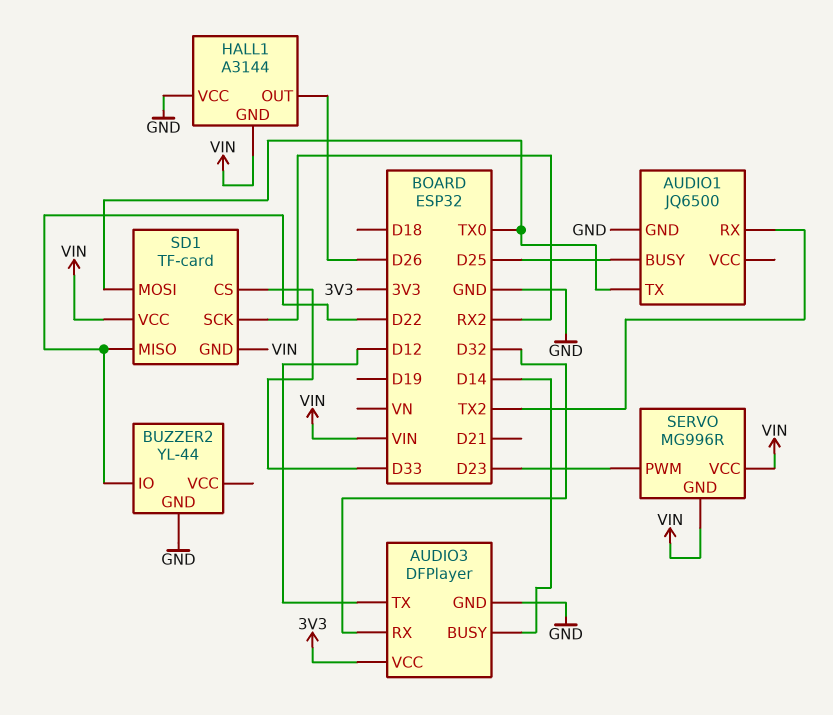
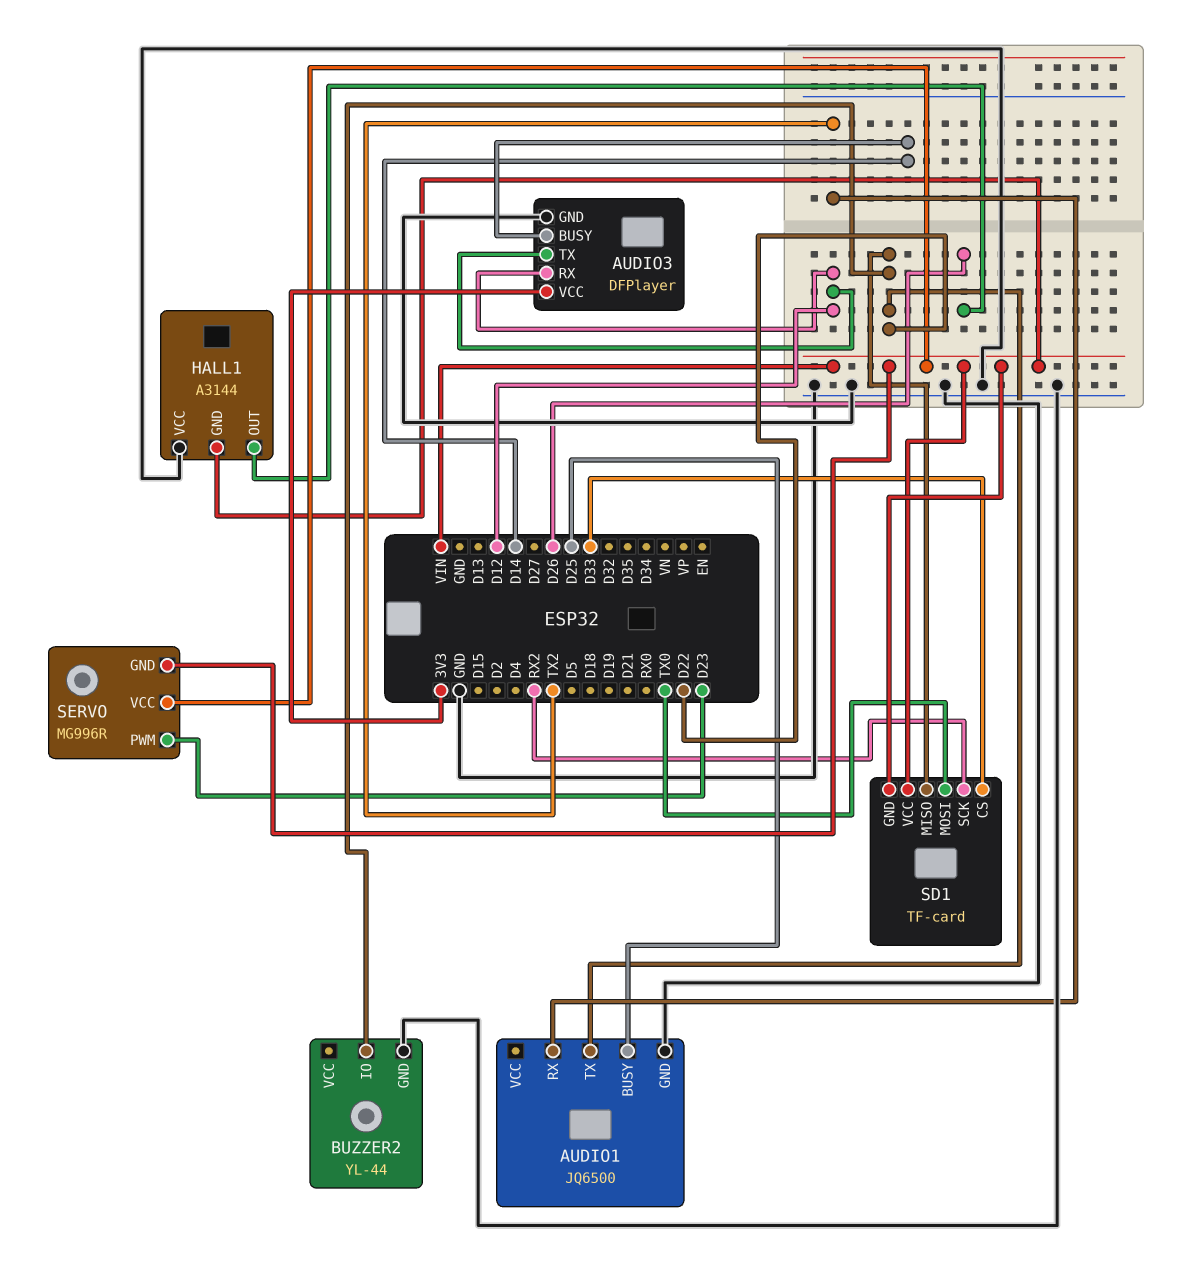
AUDIO1 pin TX: TX0 -> D22
AUDIO3 pin RX: D32 -> D12

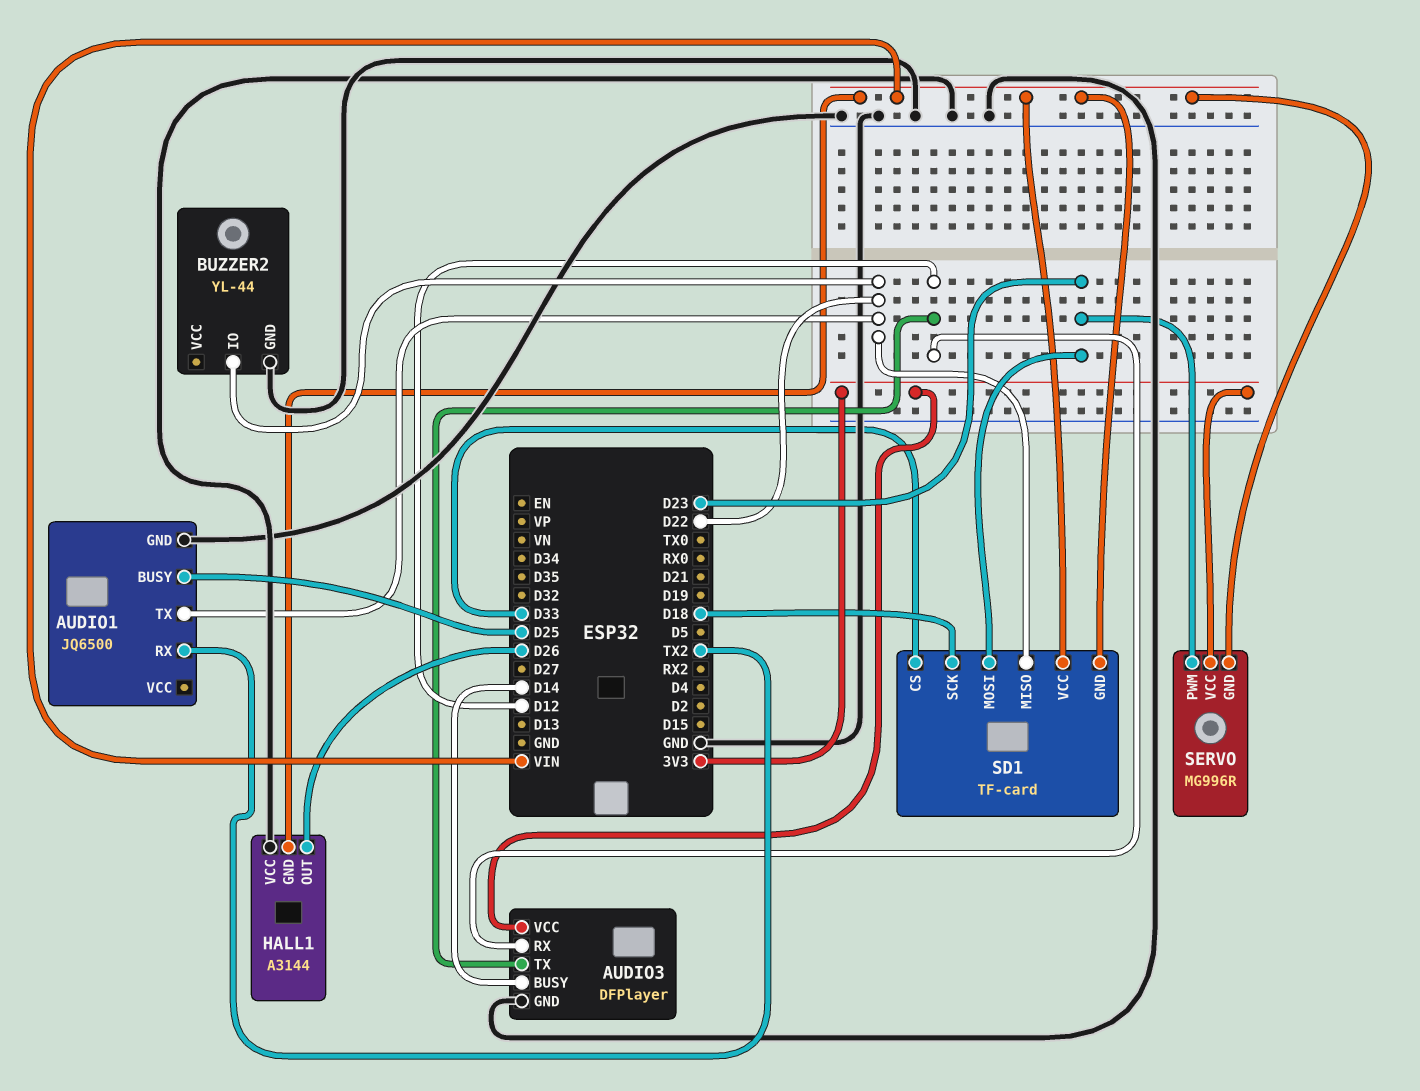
SD1 pin MOSI: TX0 -> D23
SD1 pin SCK: RX2 -> D18
SERVO pin VCC: VIN -> 3V3

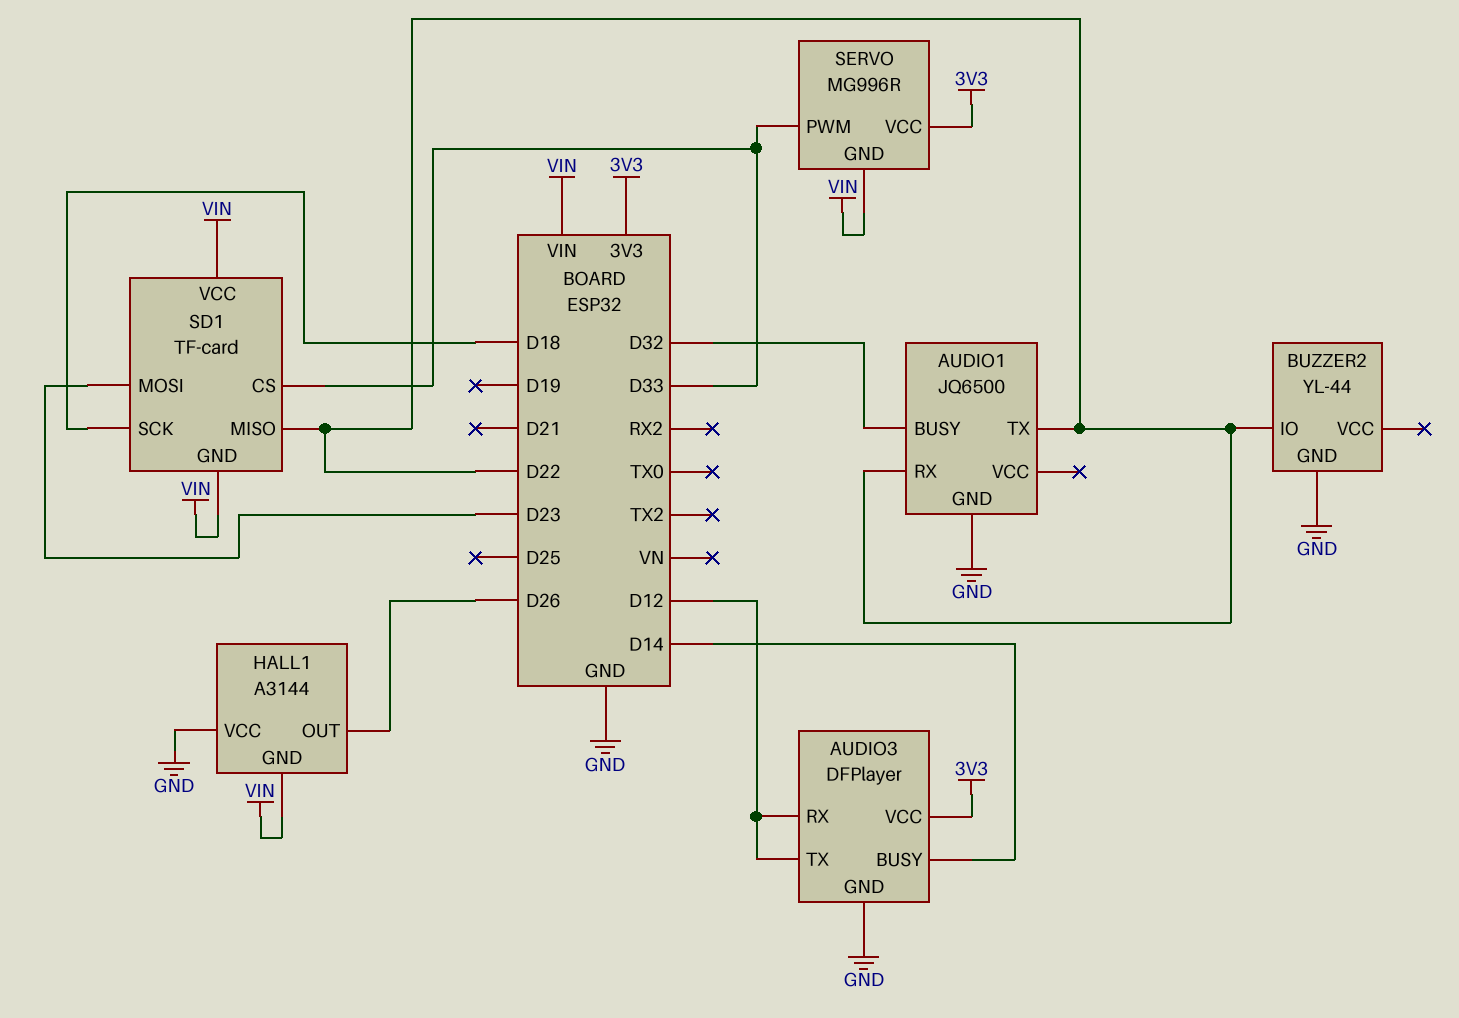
AUDIO1 pin BUSY: D25 -> D32
AUDIO1 pin RX: TX2 -> D22
SERVO pin PWM: D23 -> D33

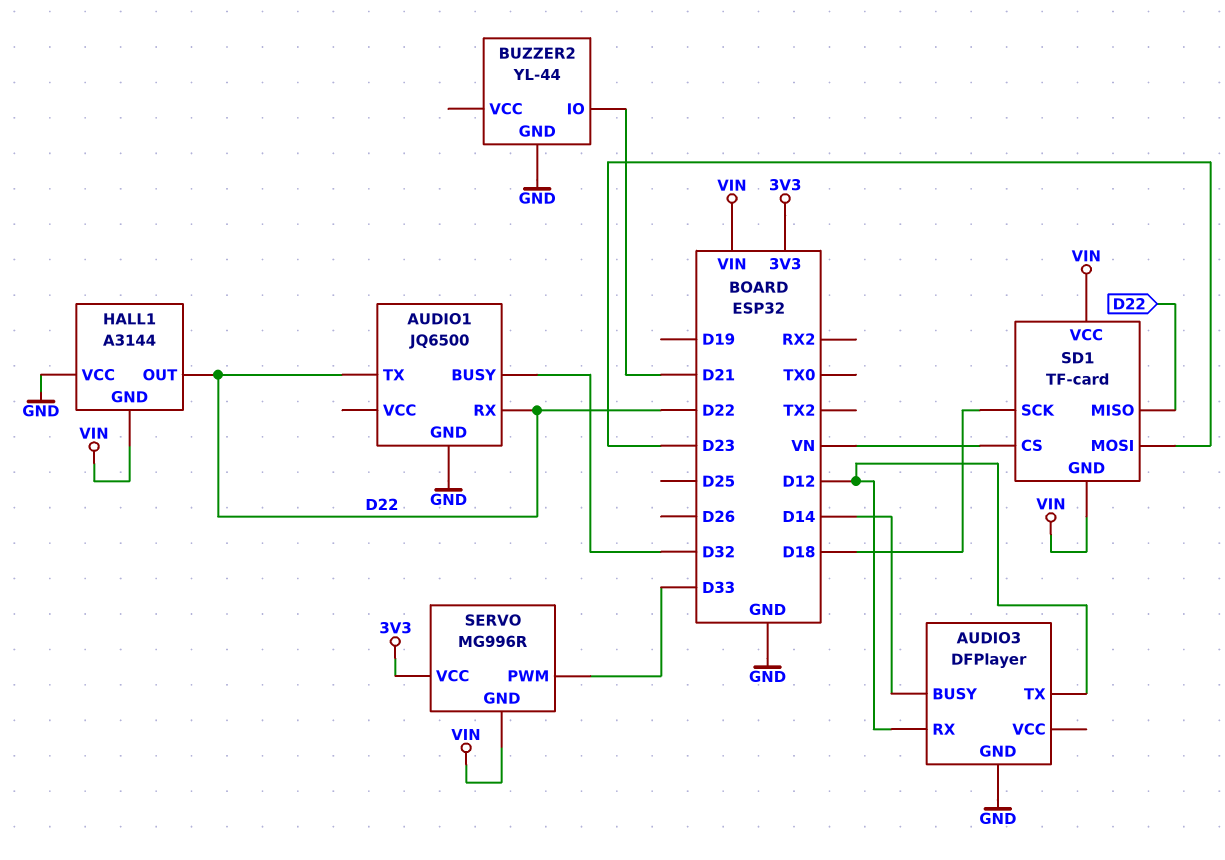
AUDIO3 pin VCC: 3V3 -> none
BUZZER2 pin IO: D22 -> D21
HALL1 pin OUT: D26 -> D22
SD1 pin CS: D33 -> VN

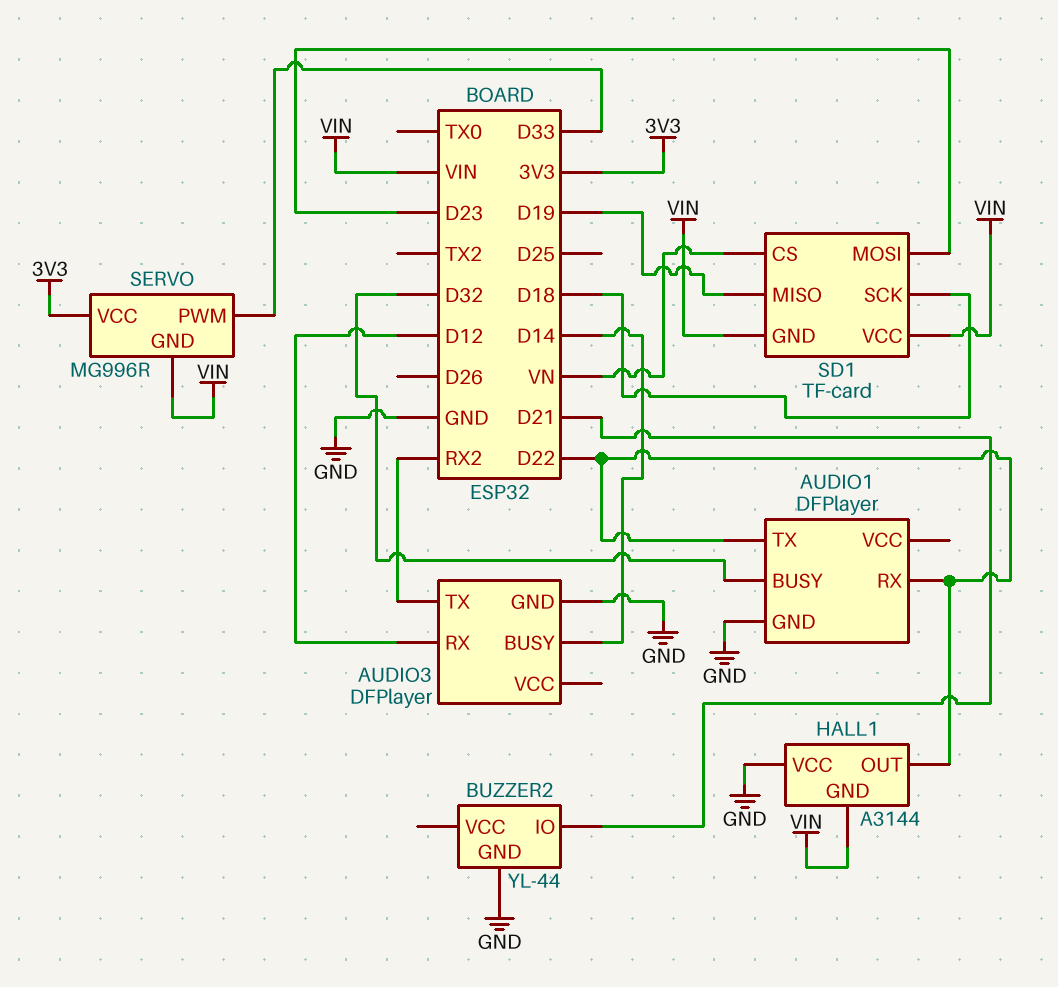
AUDIO1: JQ6500 -> DFPlayer
AUDIO3 pin TX: D12 -> RX2
SD1 pin MISO: D22 -> D19

